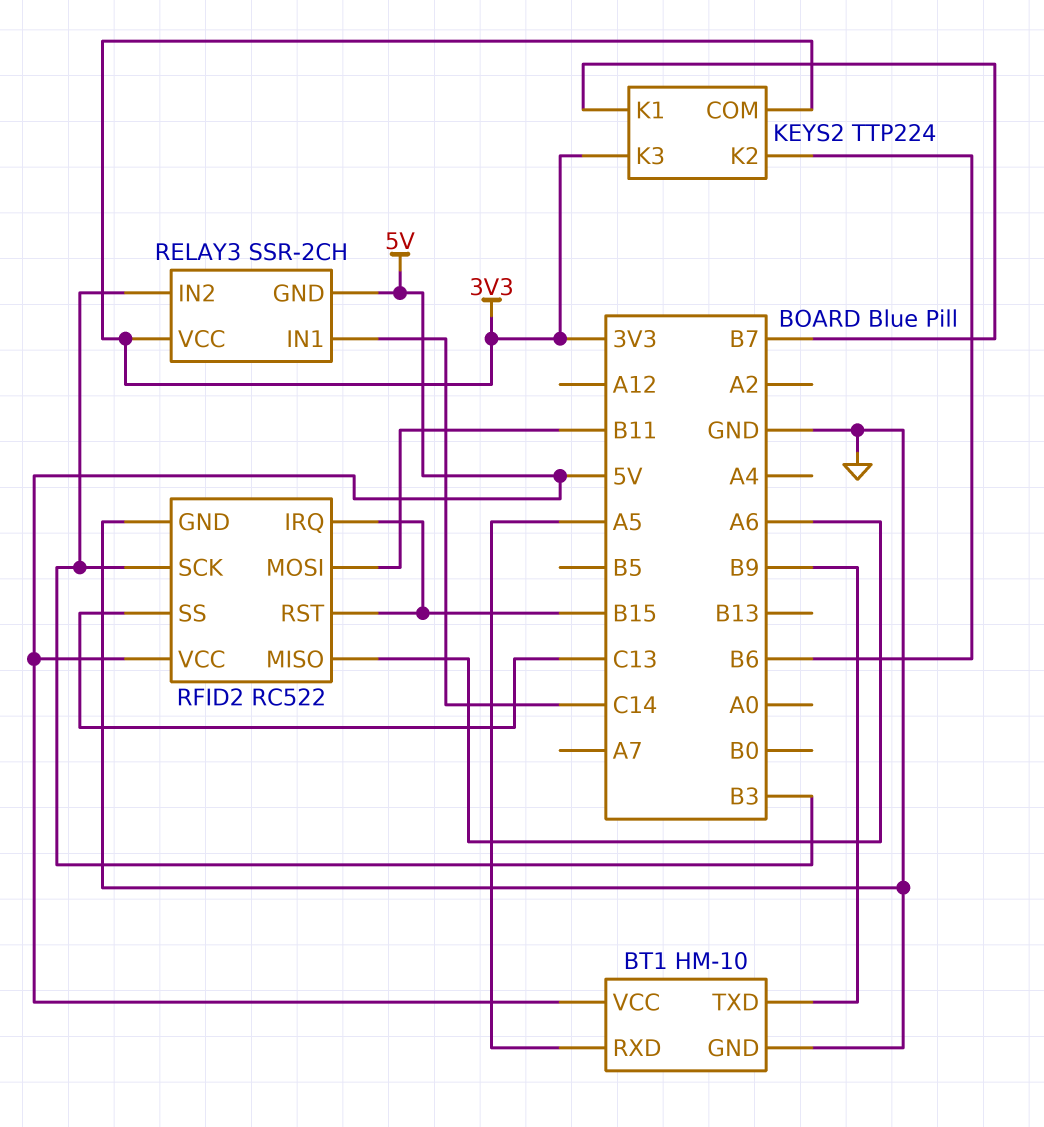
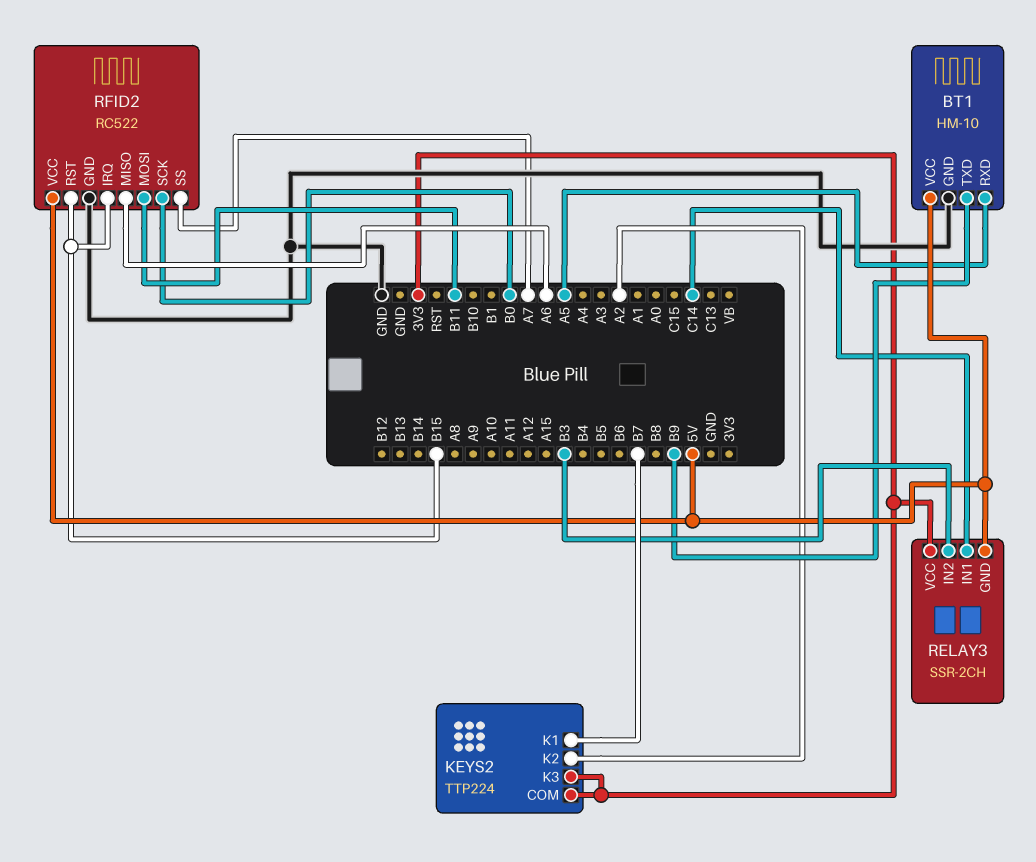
KEYS2 pin K2: B6 -> A2
RFID2 pin SCK: B3 -> B0
RFID2 pin SS: C13 -> A7

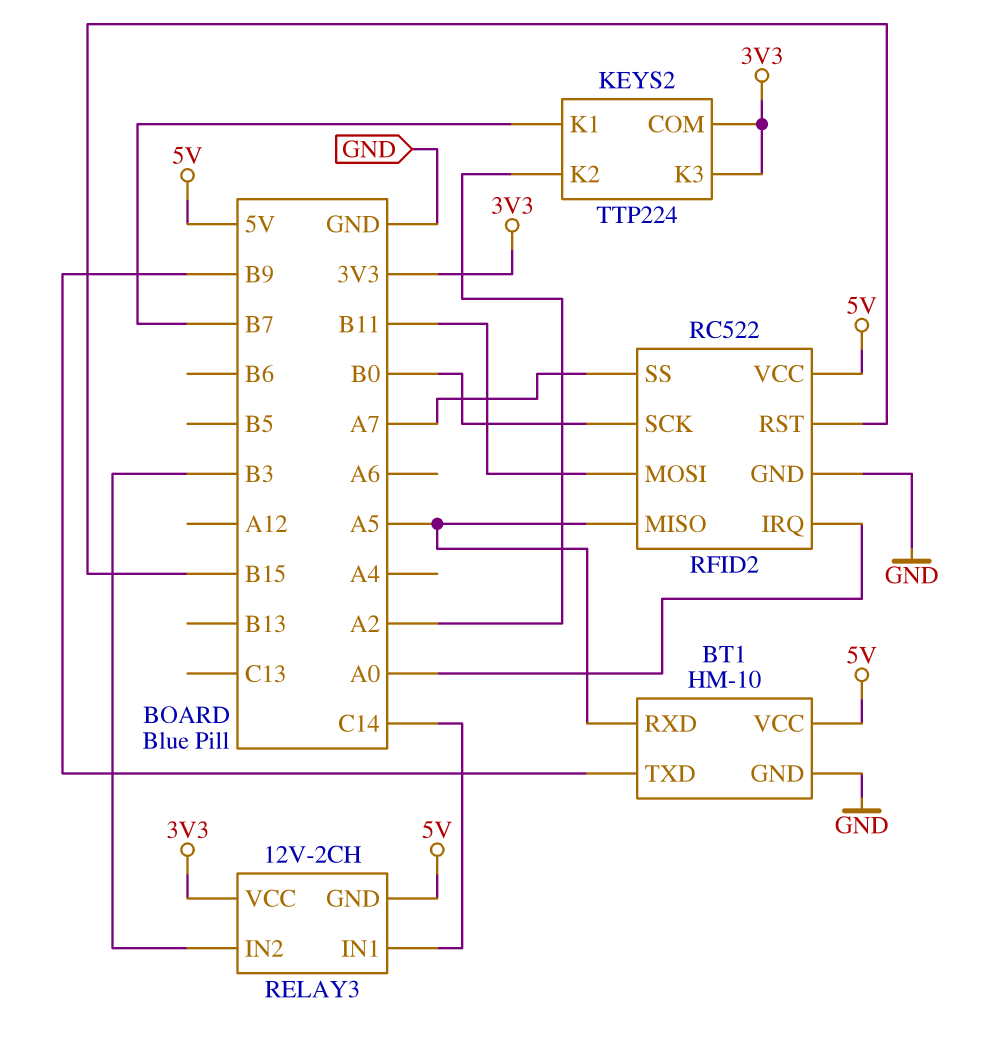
RELAY3: SSR-2CH -> 12V-2CH
RFID2 pin IRQ: B15 -> A0
RFID2 pin MISO: A6 -> A5

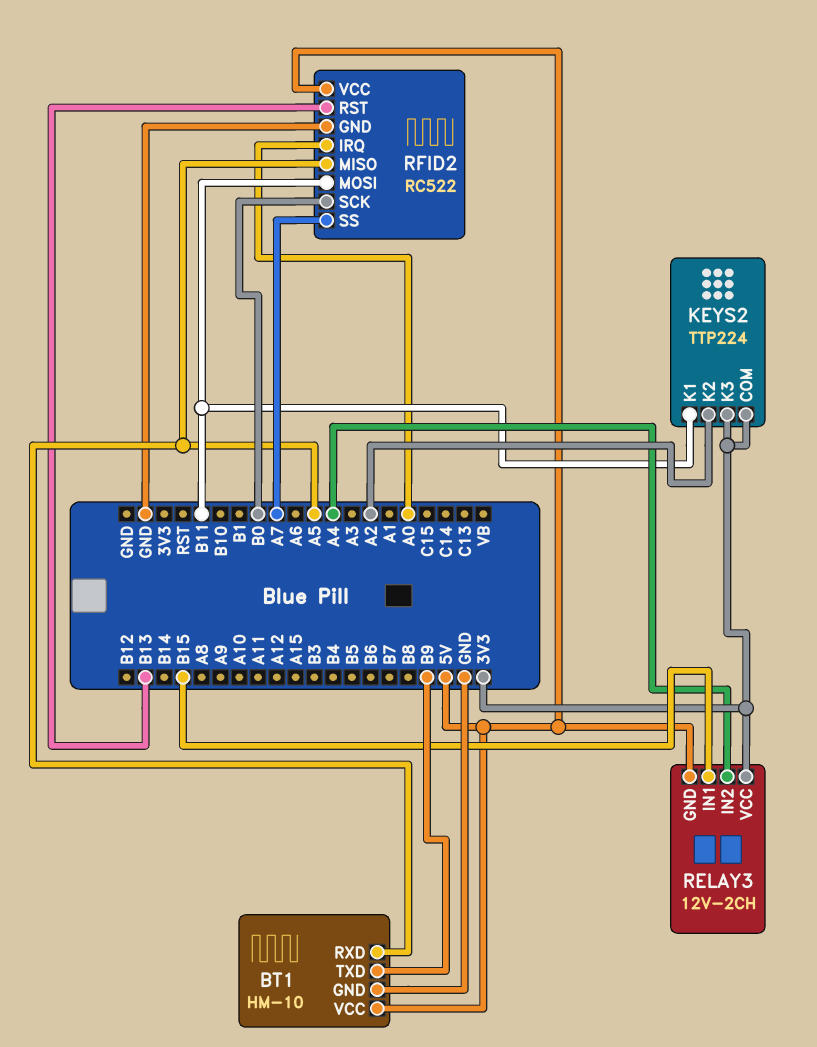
KEYS2 pin K1: B7 -> B11
RELAY3 pin IN1: C14 -> B15
RELAY3 pin IN2: B3 -> A4
RFID2 pin RST: B15 -> B13

